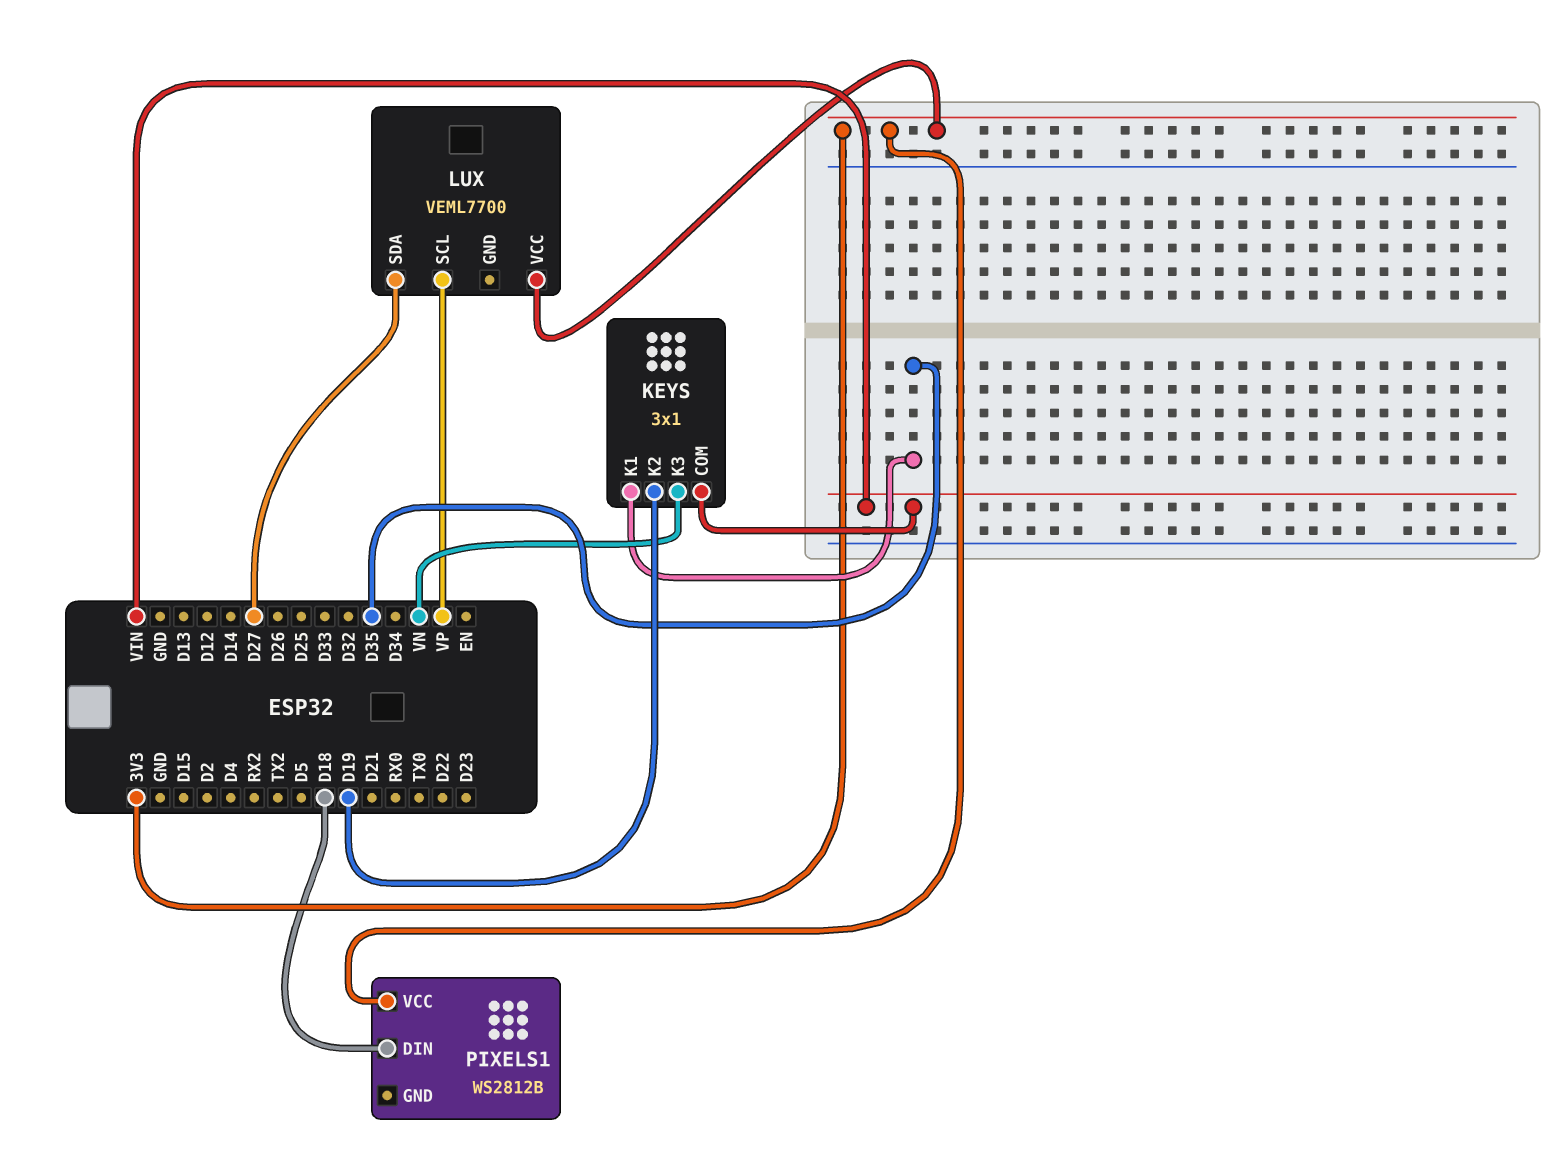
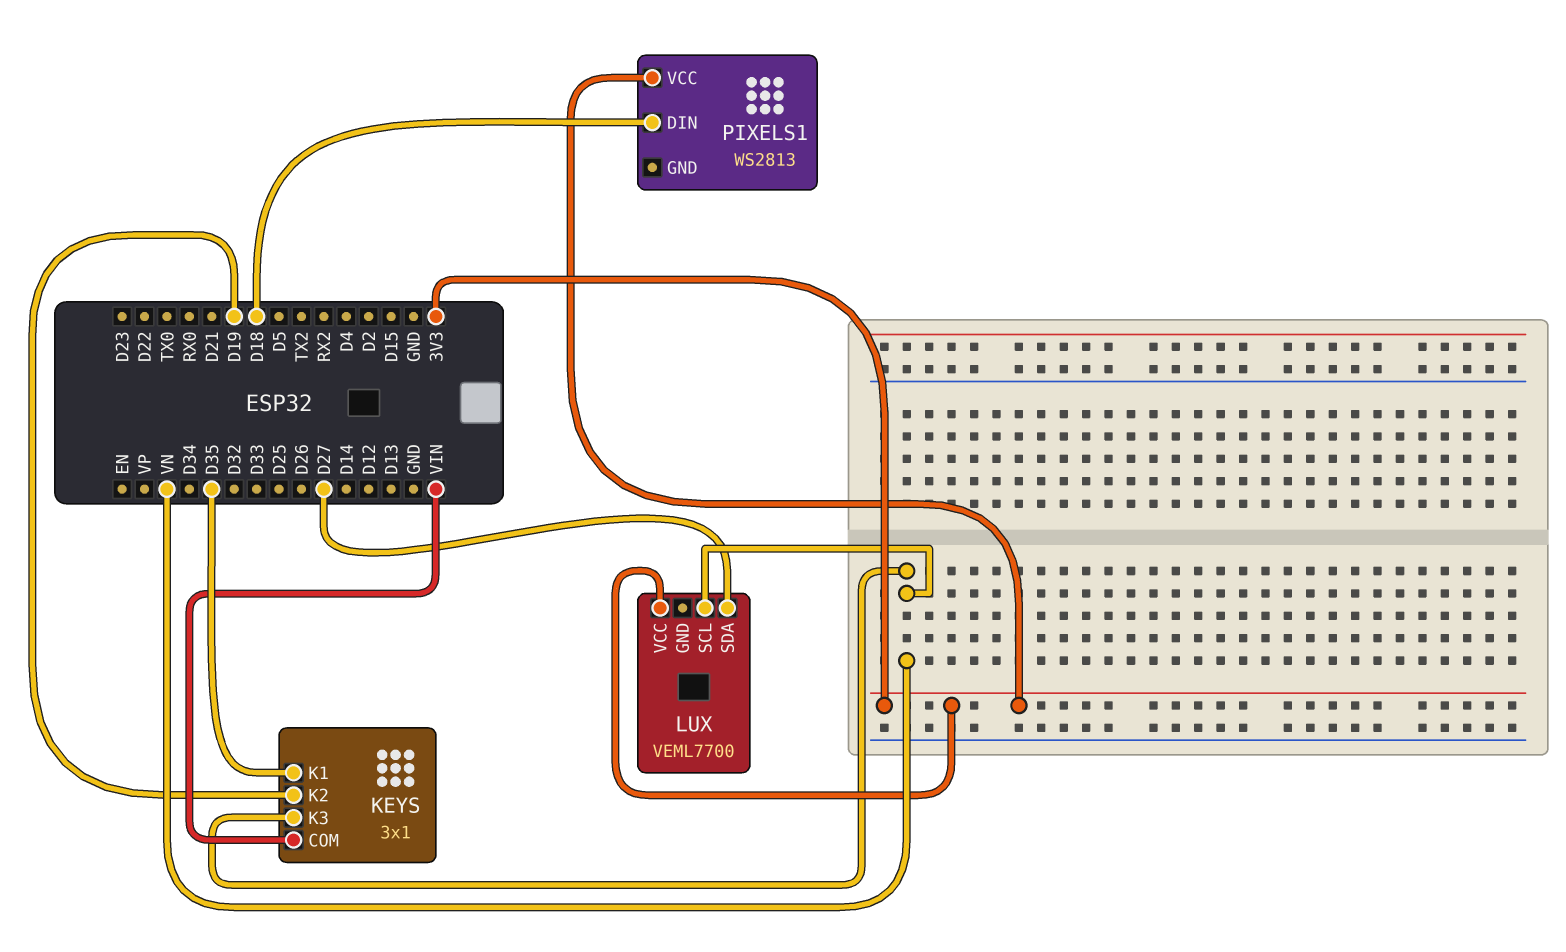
LUX pin SCL: VP -> VN
PIXELS1: WS2812B -> WS2813

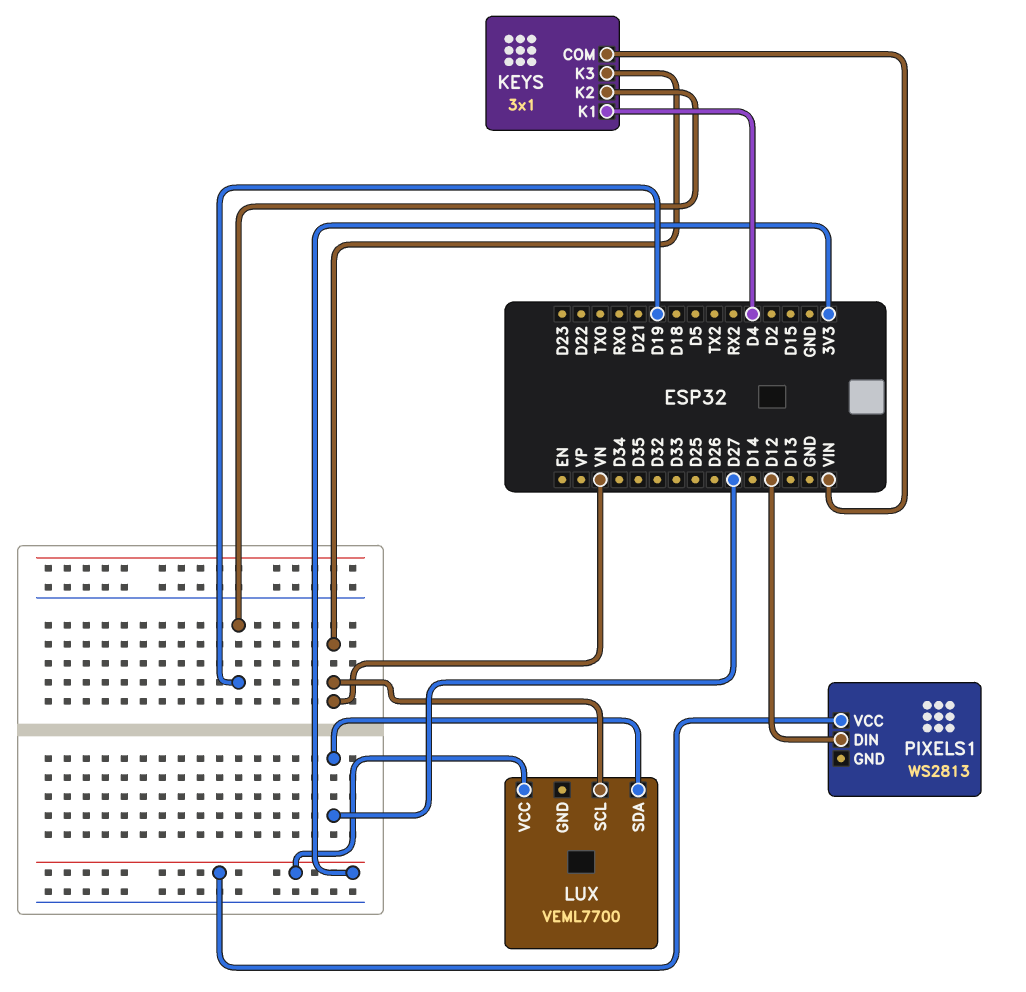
KEYS pin K1: D35 -> D4
PIXELS1 pin DIN: D18 -> D12

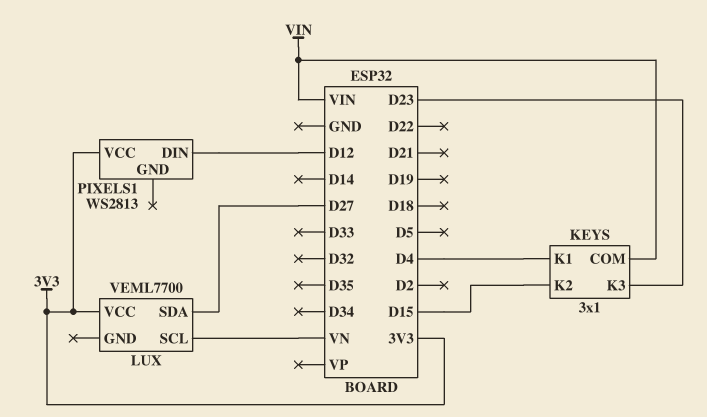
KEYS pin K2: D19 -> D15
KEYS pin K3: VN -> D23

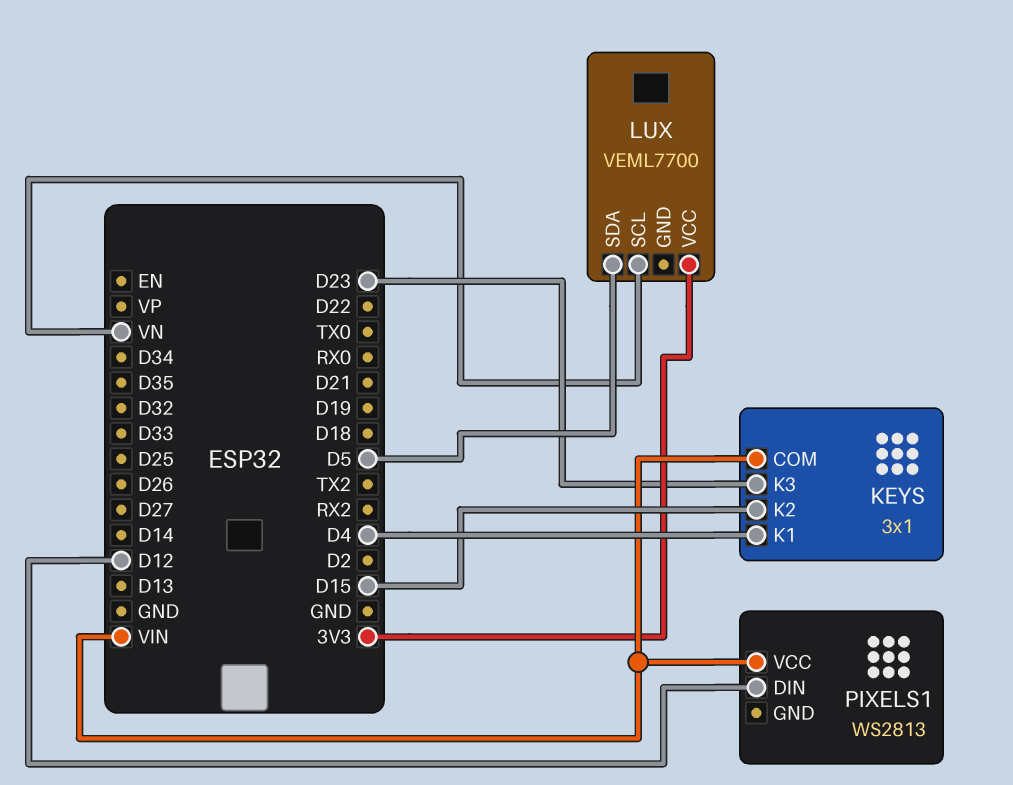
LUX pin SDA: D27 -> D5
PIXELS1 pin VCC: 3V3 -> VIN

